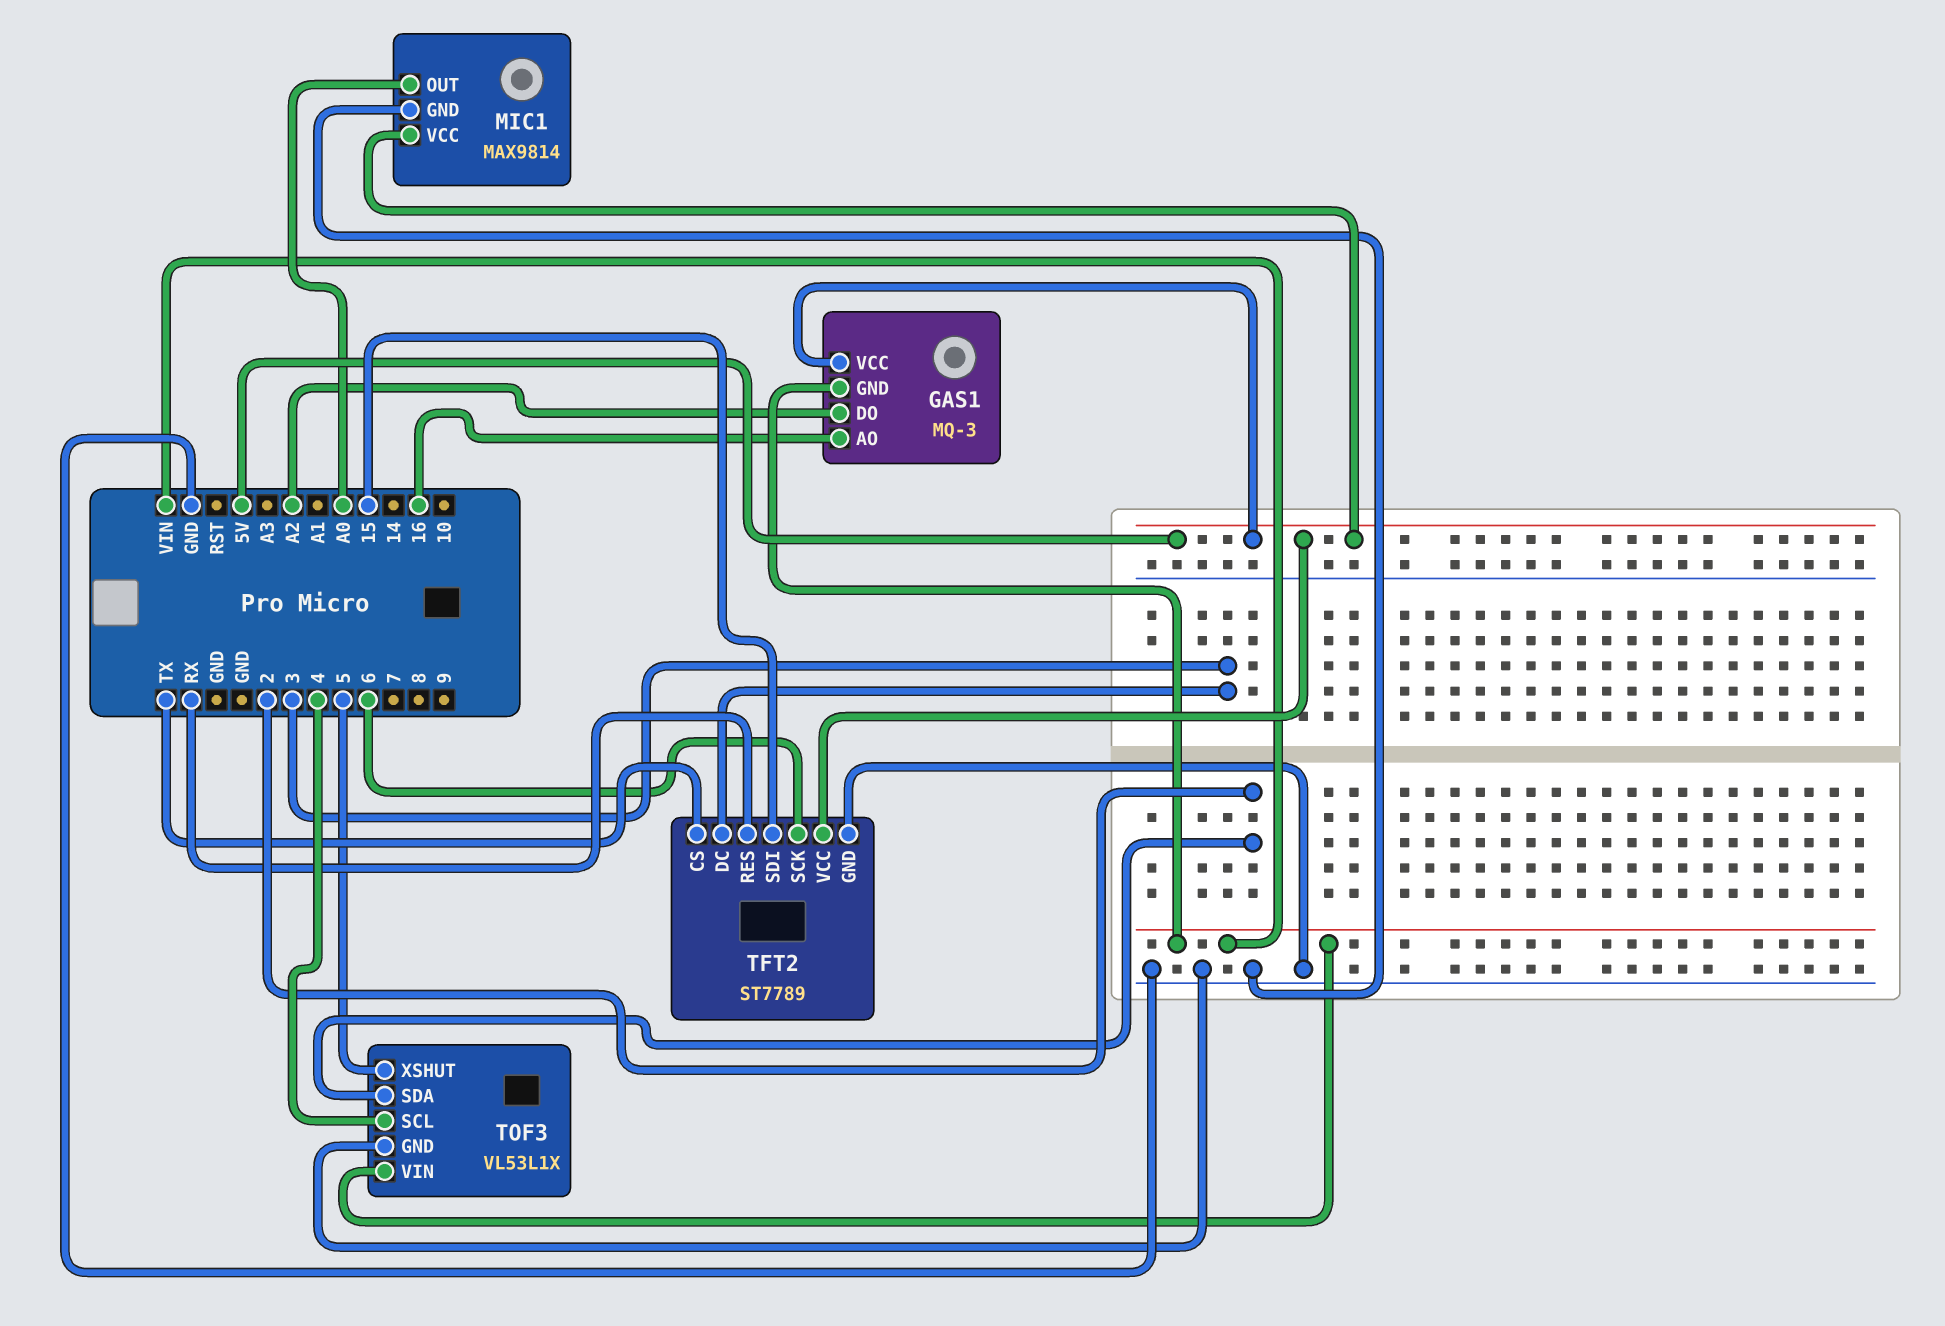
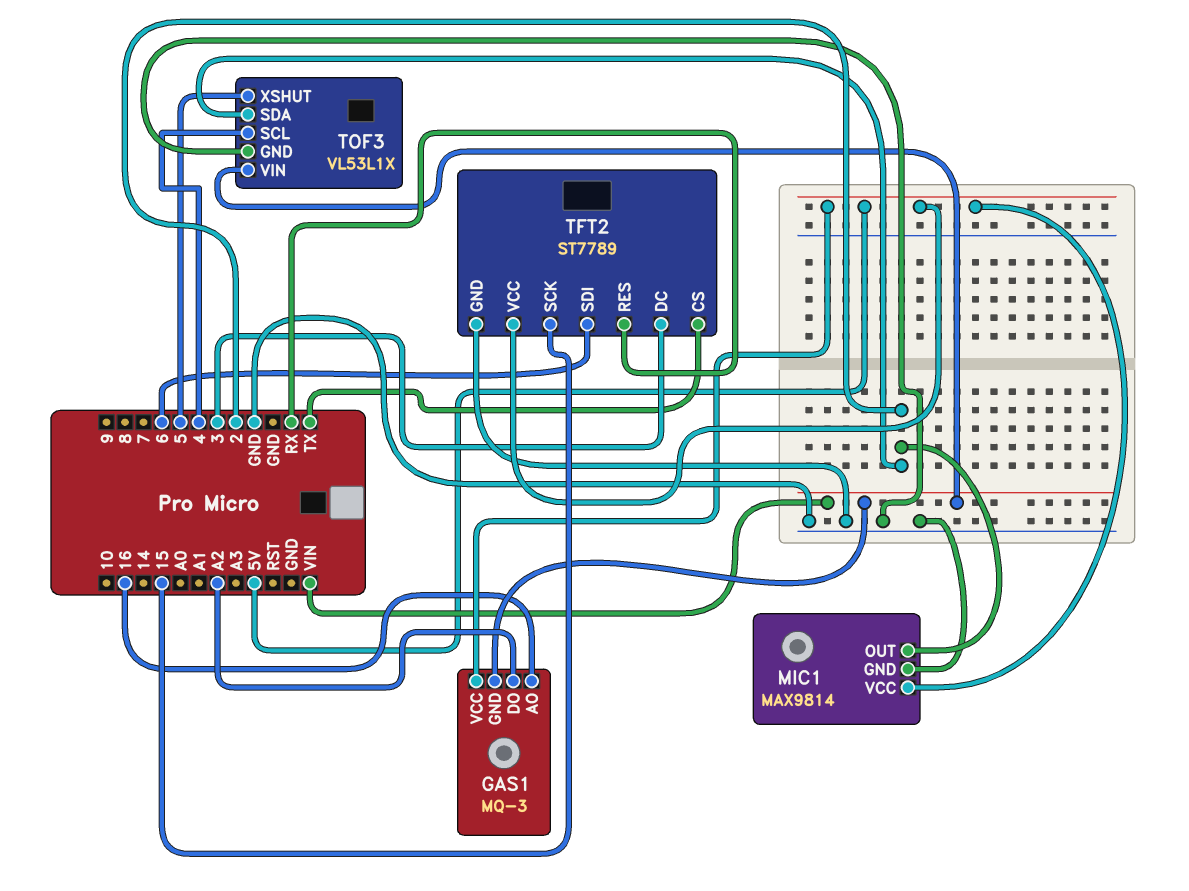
MIC1 pin OUT: A0 -> 2
TFT2 pin SCK: 6 -> 15
TFT2 pin SDI: 15 -> 6

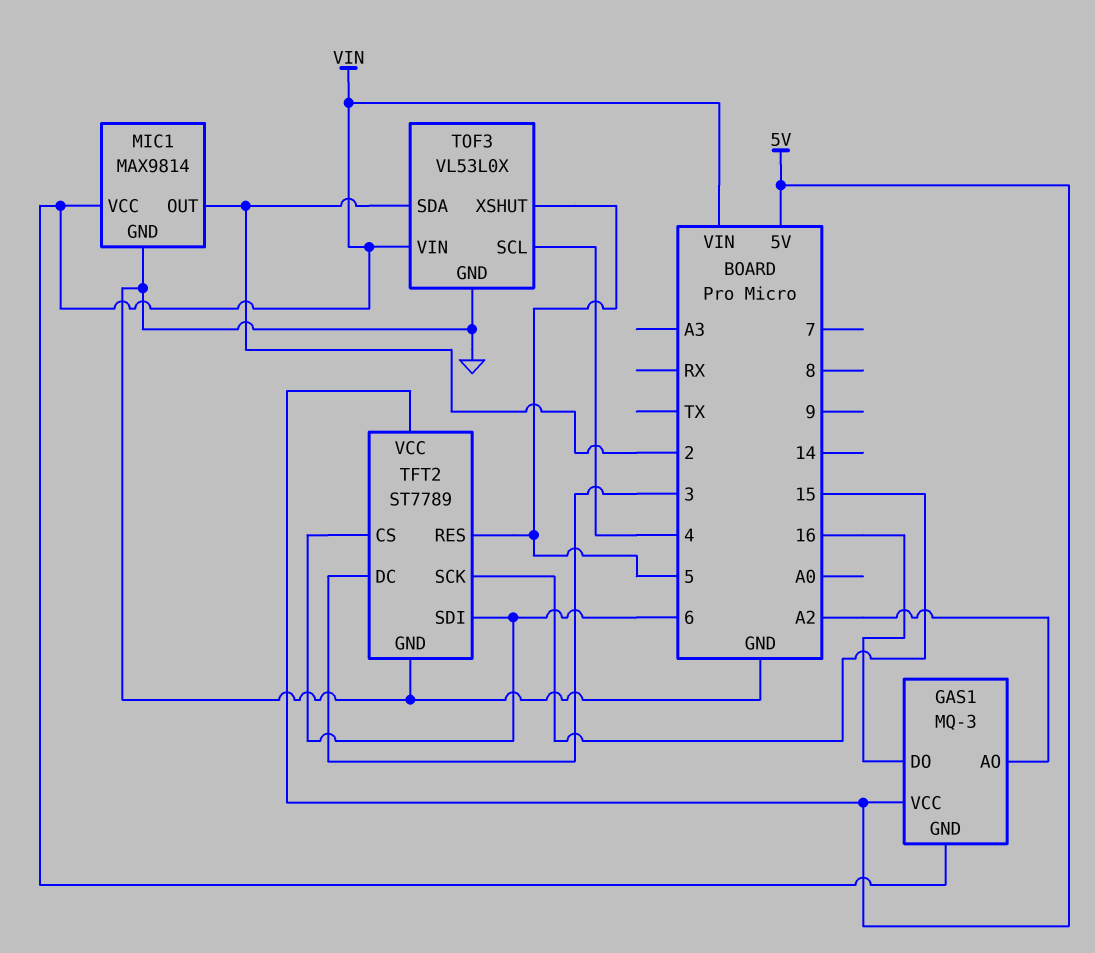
GAS1 pin AO: 16 -> A2
GAS1 pin DO: A2 -> 16
MIC1 pin VCC: 5V -> VIN
TFT2 pin CS: TX -> 6
TFT2 pin RES: RX -> 5
TOF3: VL53L1X -> VL53L0X

